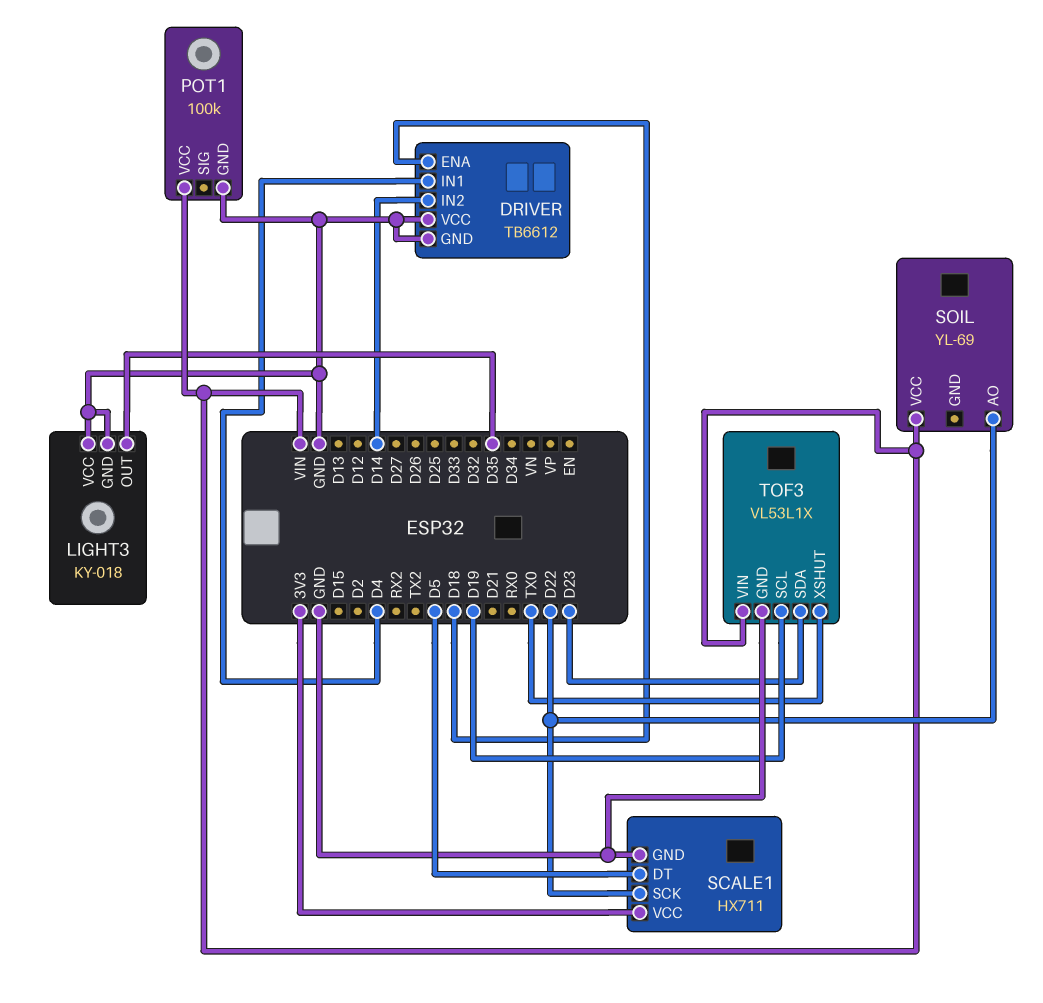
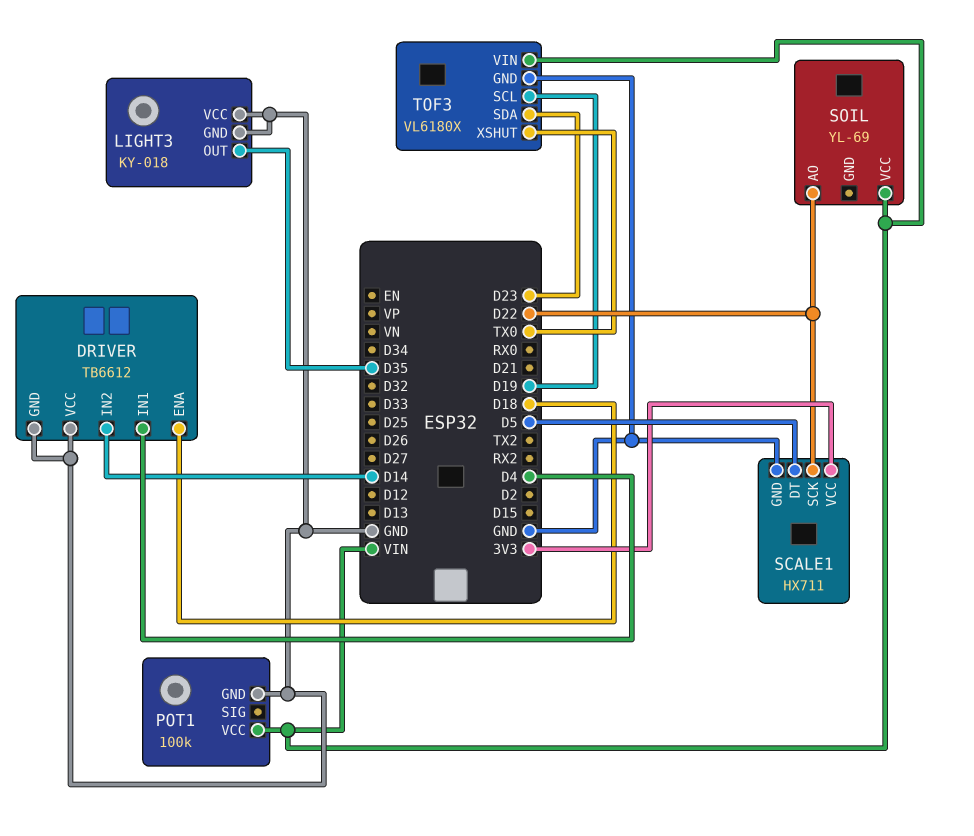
TOF3: VL53L1X -> VL6180X

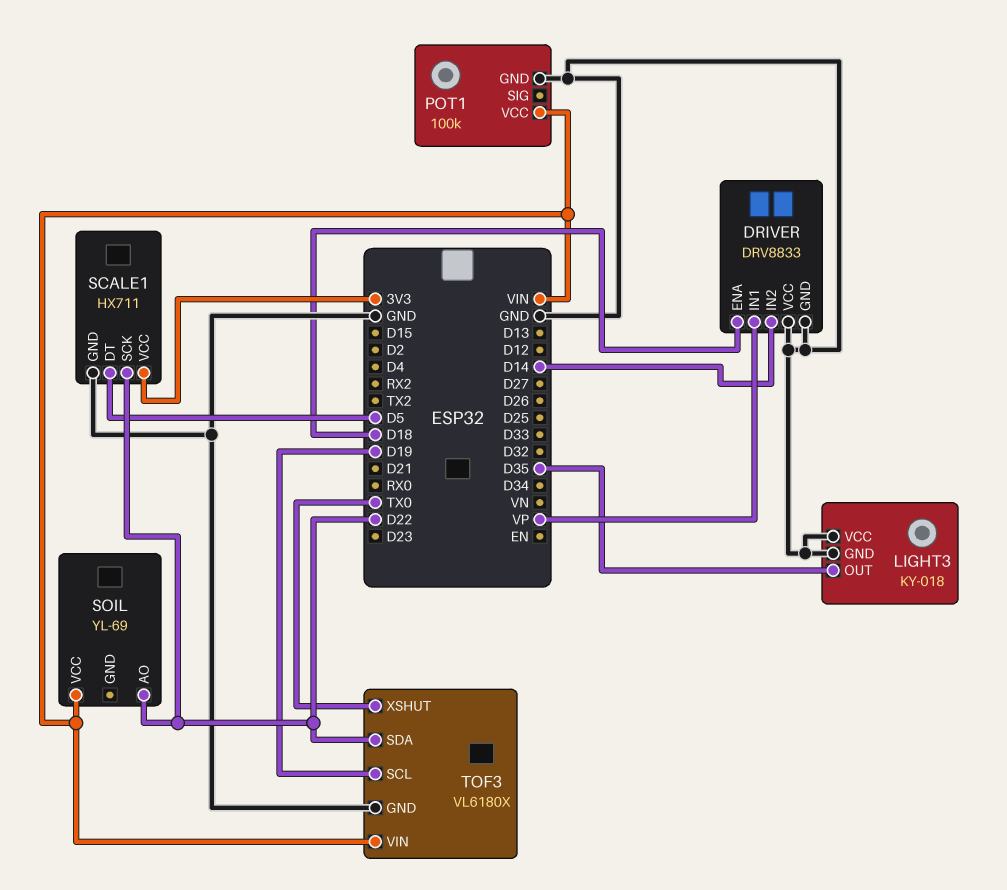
DRIVER: TB6612 -> DRV8833
DRIVER pin IN1: D4 -> VP
TOF3 pin SDA: D23 -> D22

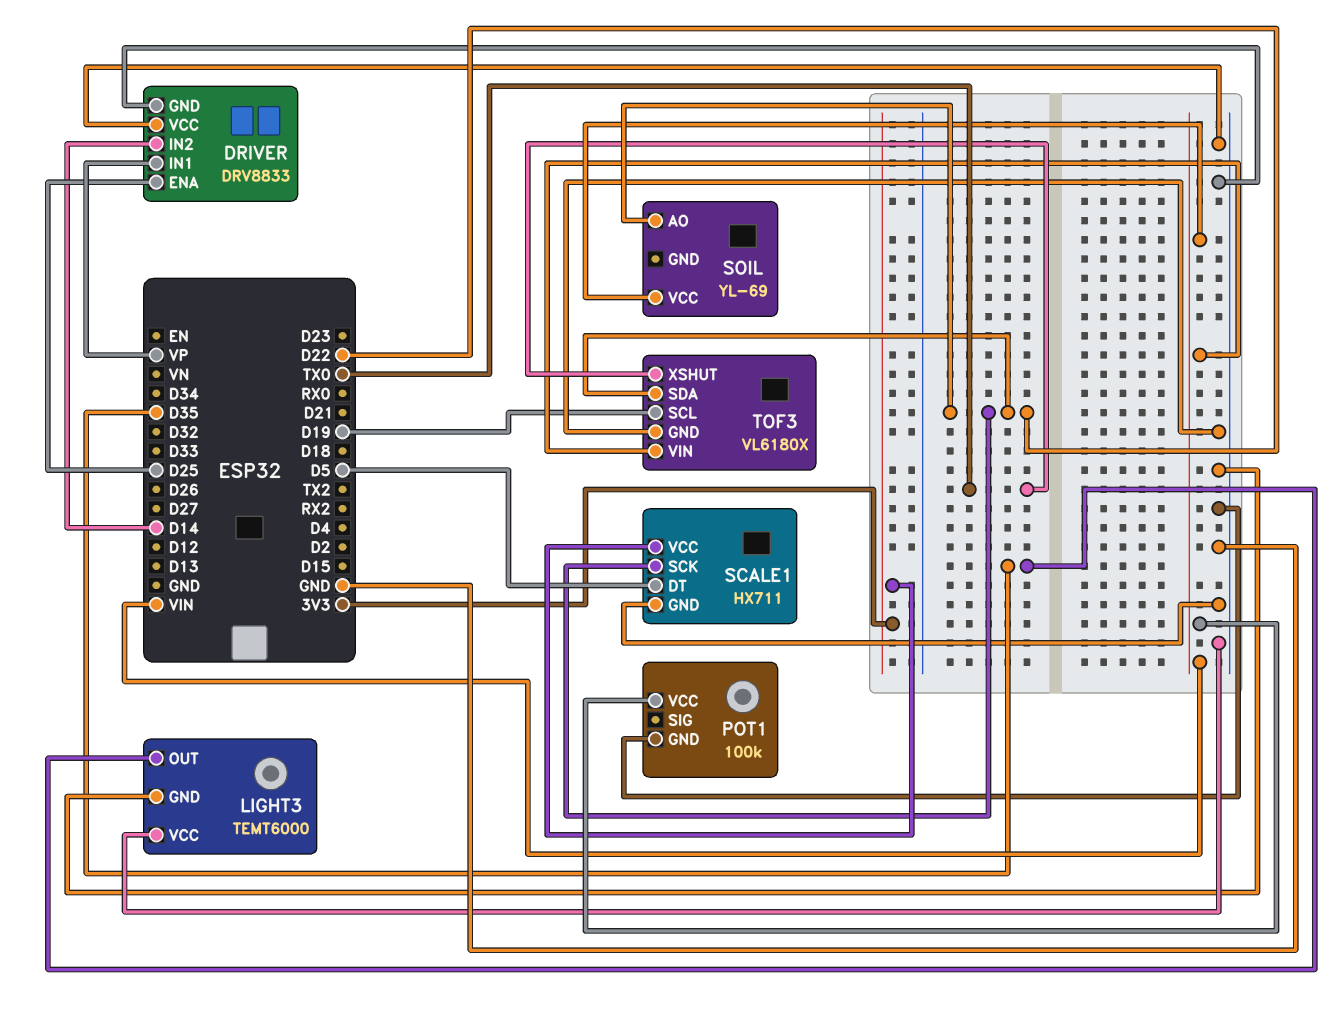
DRIVER pin ENA: D18 -> D25
LIGHT3: KY-018 -> TEMT6000

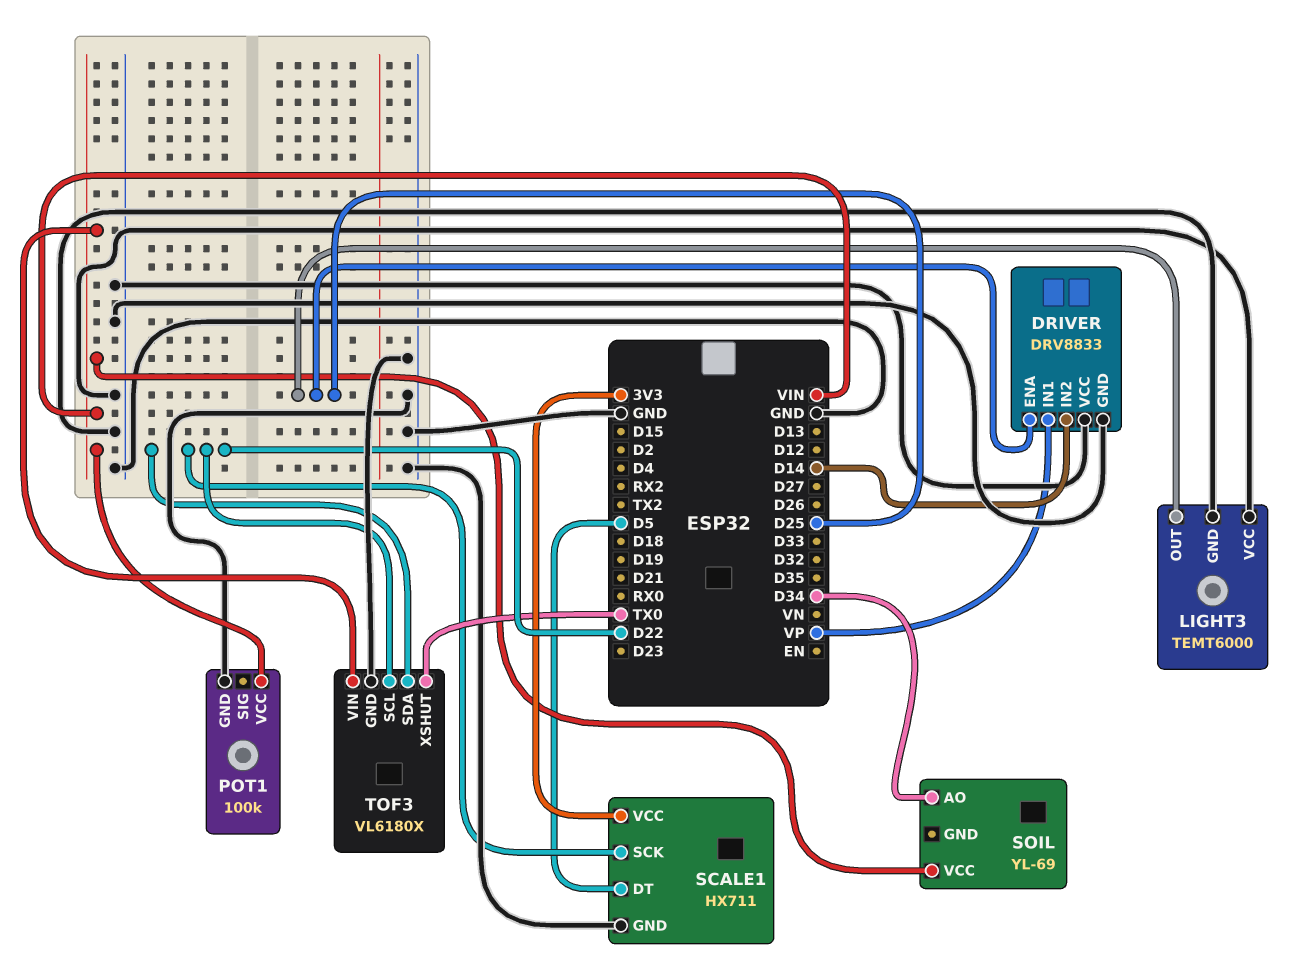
LIGHT3 pin OUT: D35 -> D25
SOIL pin AO: D22 -> D34
TOF3 pin SCL: D19 -> D22

